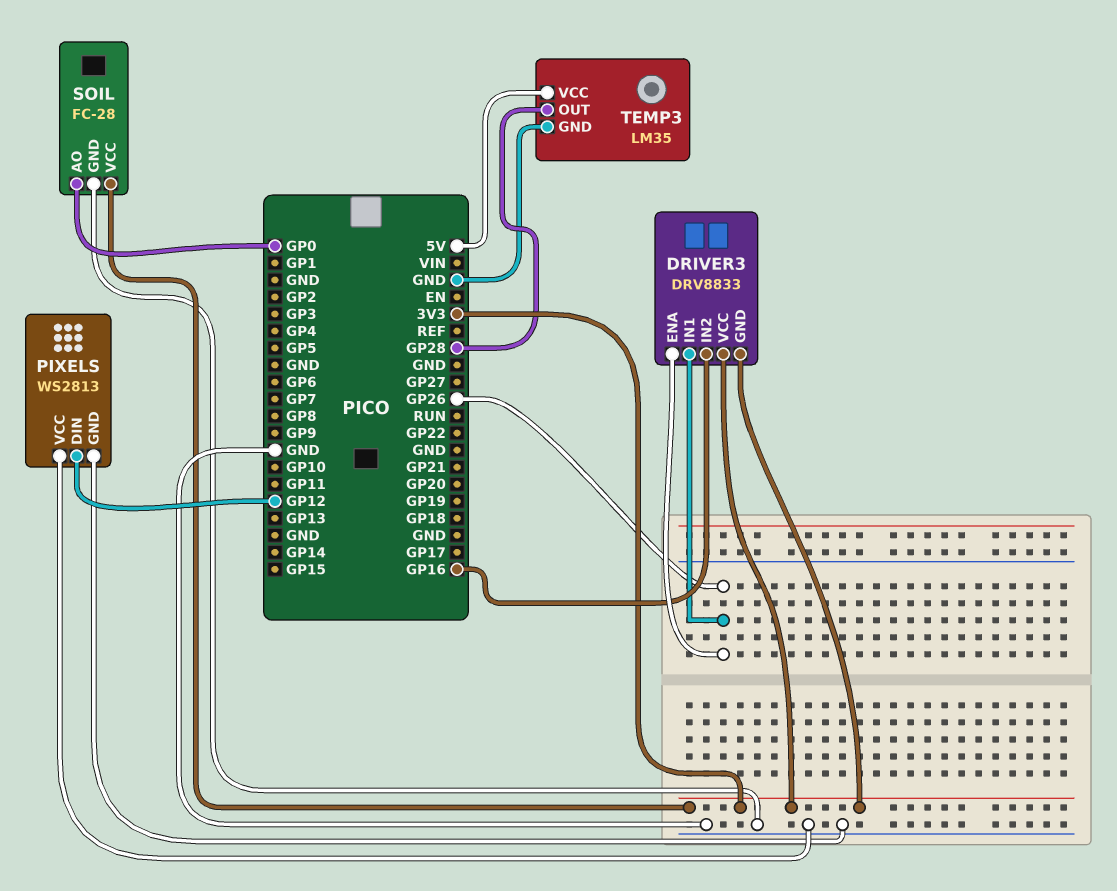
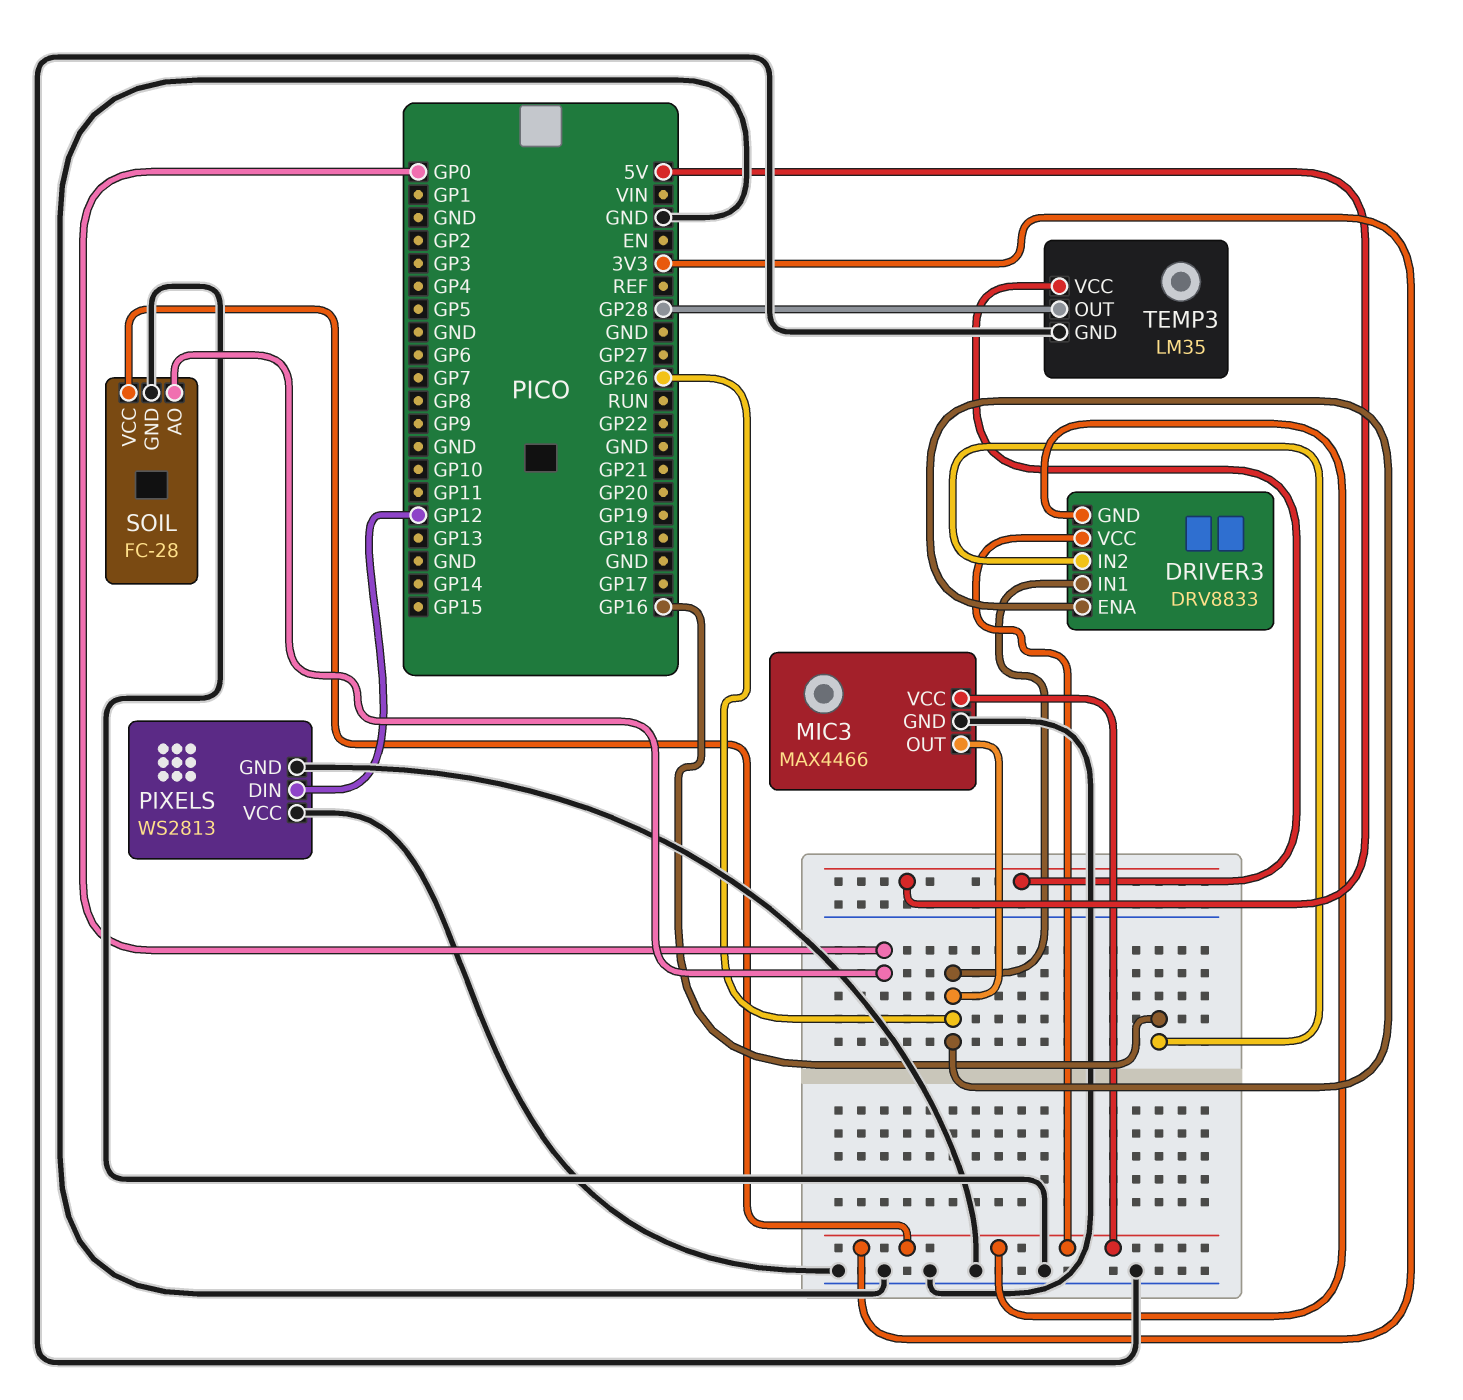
MIC3: none -> MAX4466
MIC3 pin GND: none -> GND
MIC3 pin OUT: none -> GP26
MIC3 pin VCC: none -> 3V3

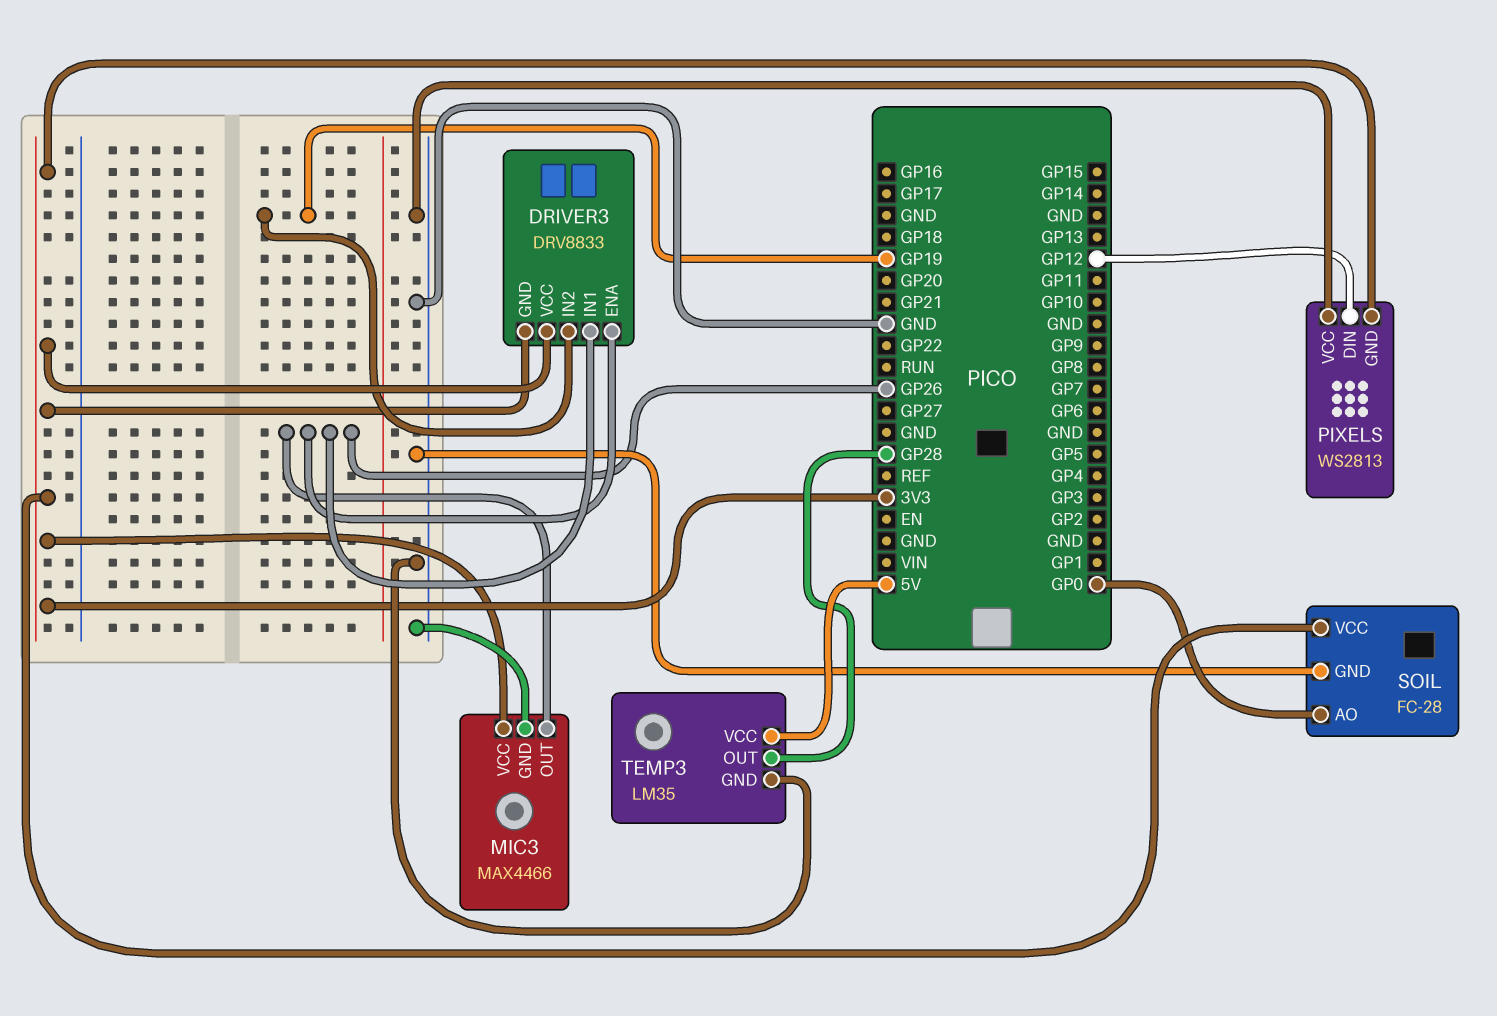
DRIVER3 pin IN2: GP16 -> GP19
PIXELS pin GND: GND -> 3V3

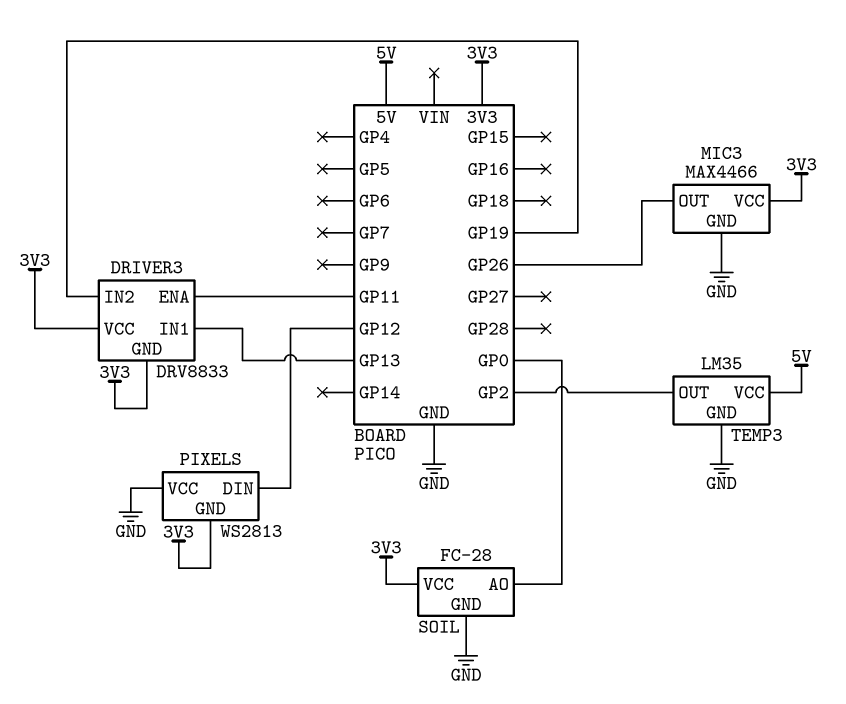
DRIVER3 pin ENA: GP26 -> GP11
DRIVER3 pin IN1: GP26 -> GP13
TEMP3 pin OUT: GP28 -> GP2

